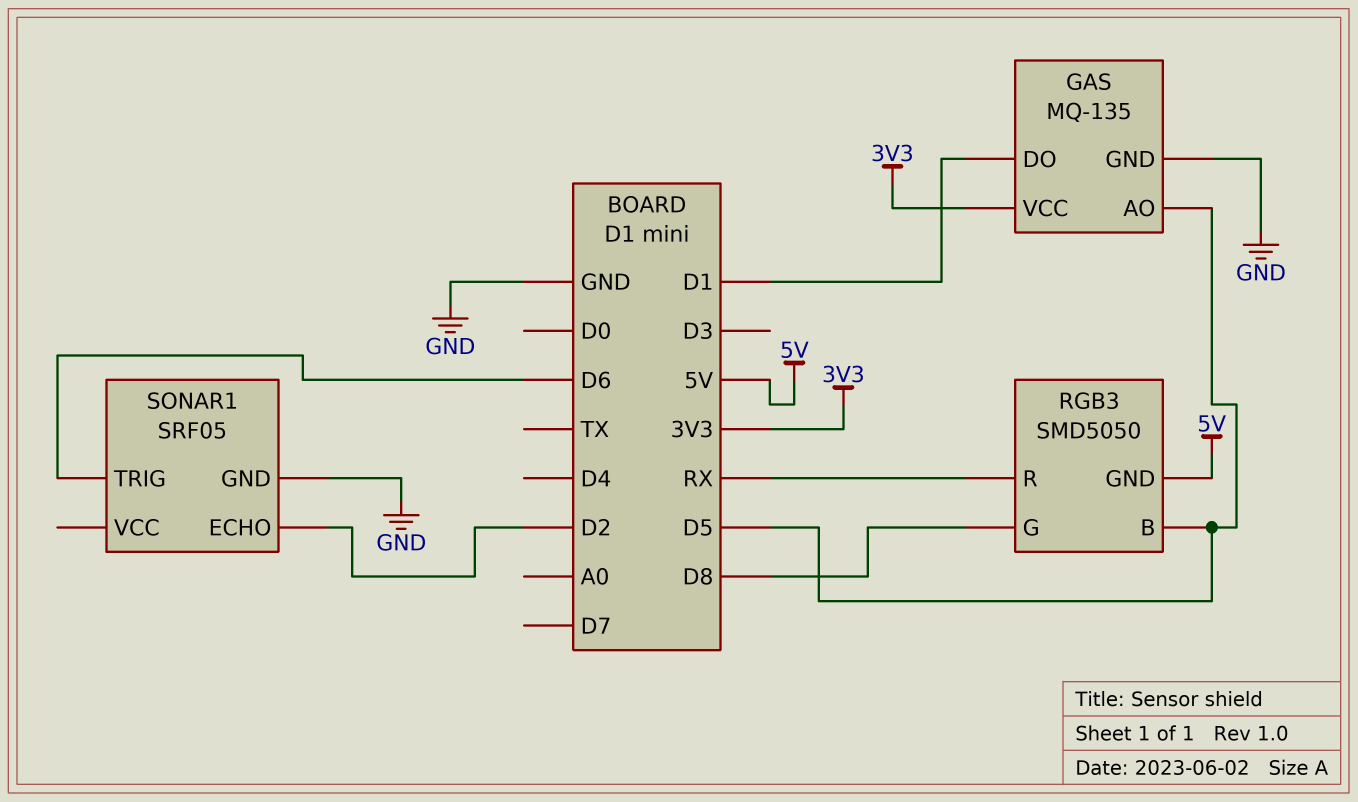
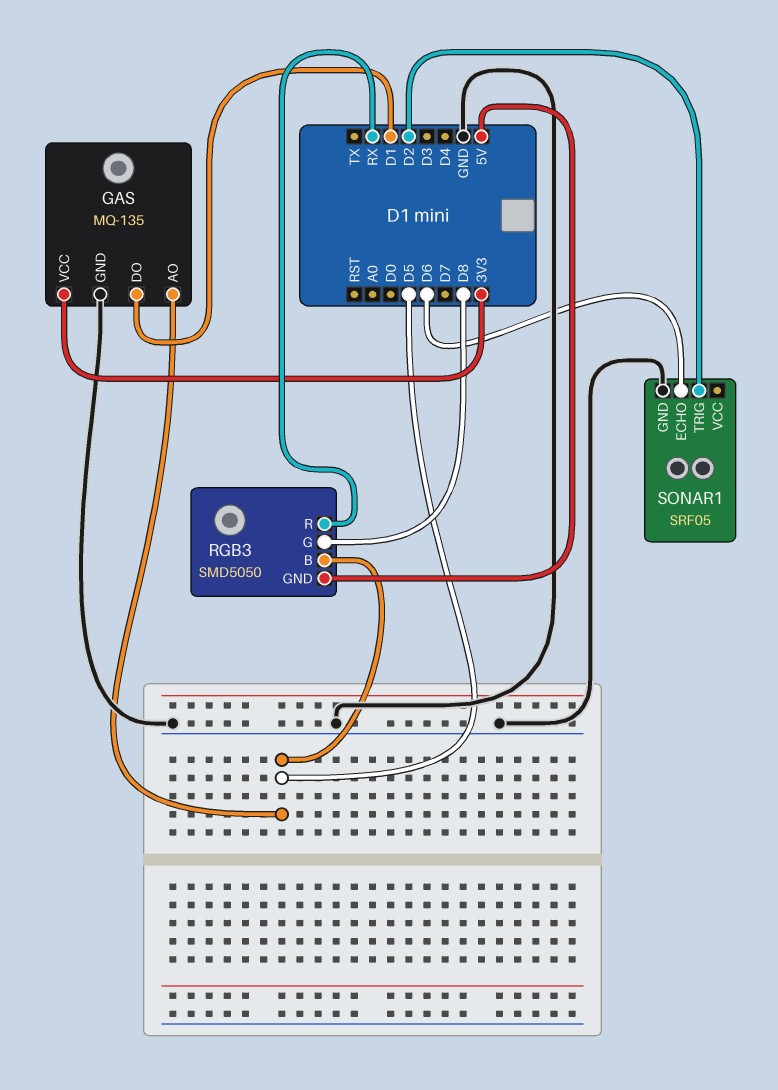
SONAR1 pin ECHO: D2 -> D6
SONAR1 pin TRIG: D6 -> D2

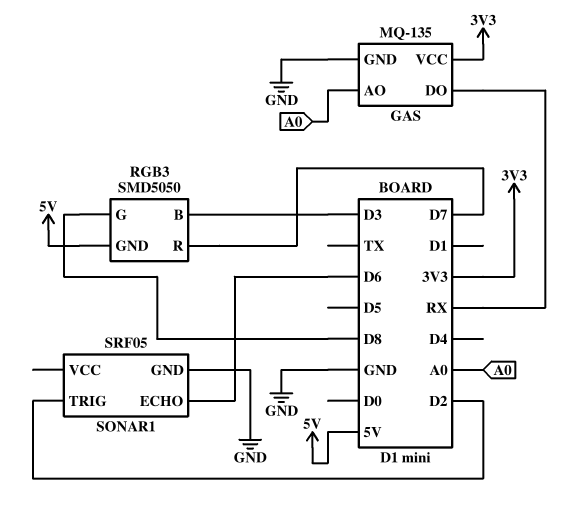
GAS pin AO: D5 -> A0
GAS pin DO: D1 -> RX
RGB3 pin B: D5 -> D3
RGB3 pin R: RX -> D7

